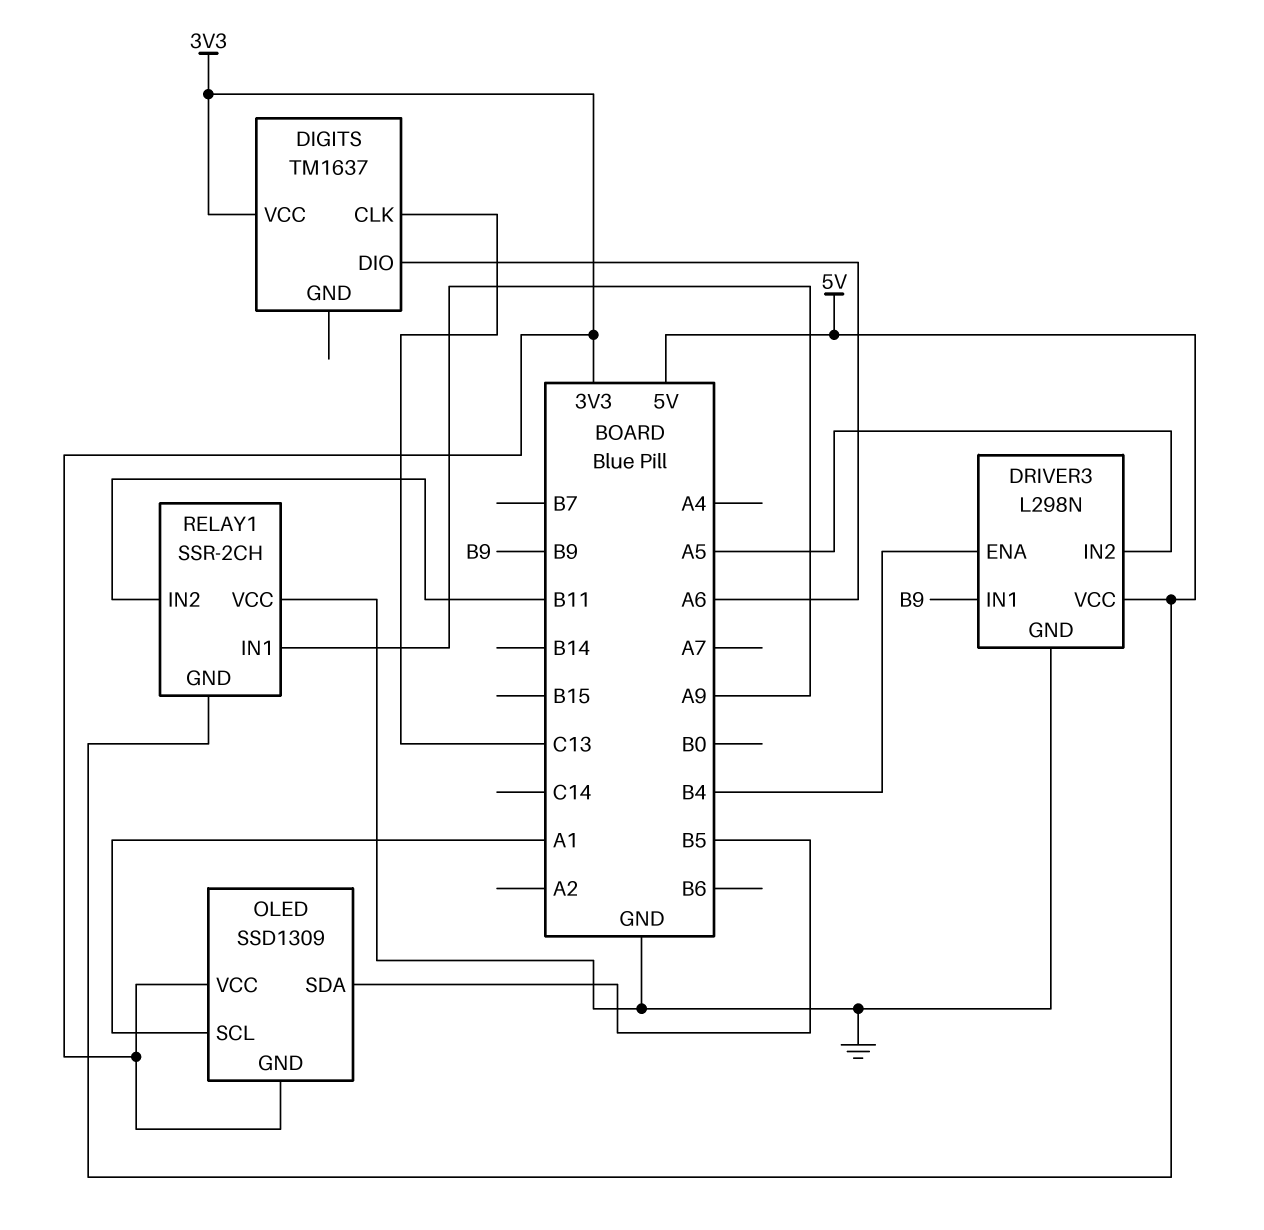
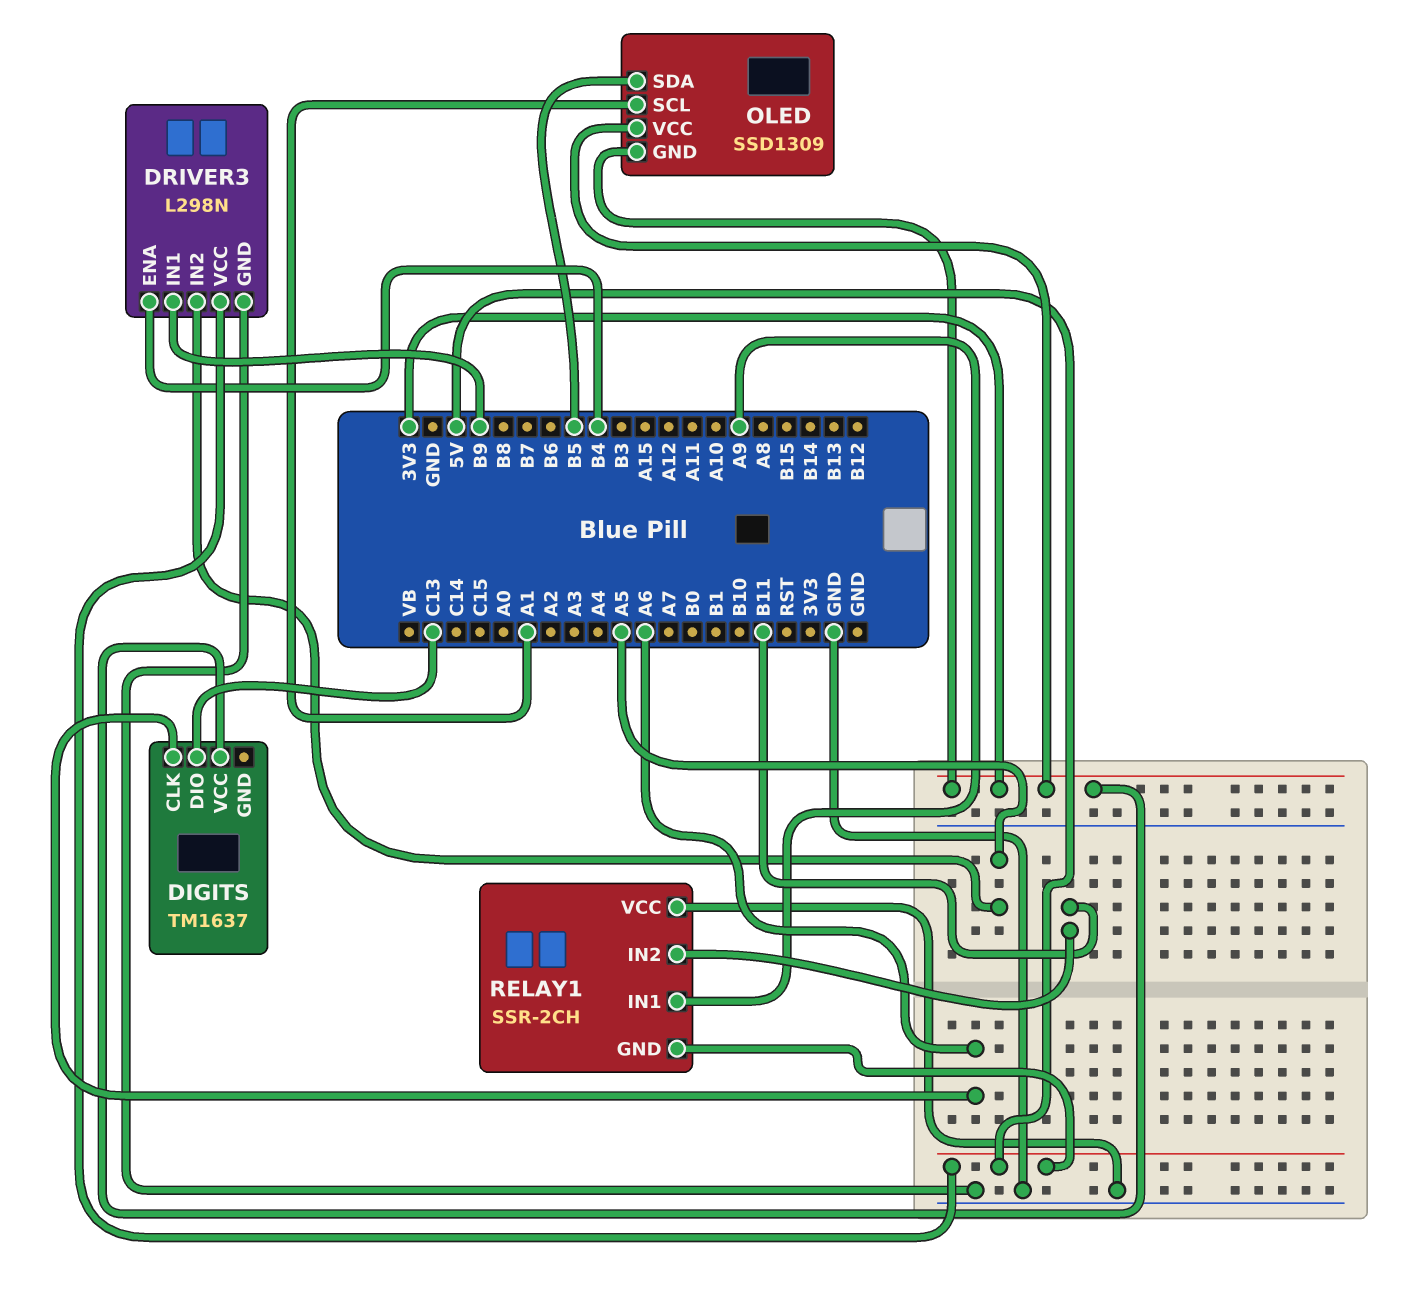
DIGITS pin CLK: C13 -> A6
DIGITS pin DIO: A6 -> C13

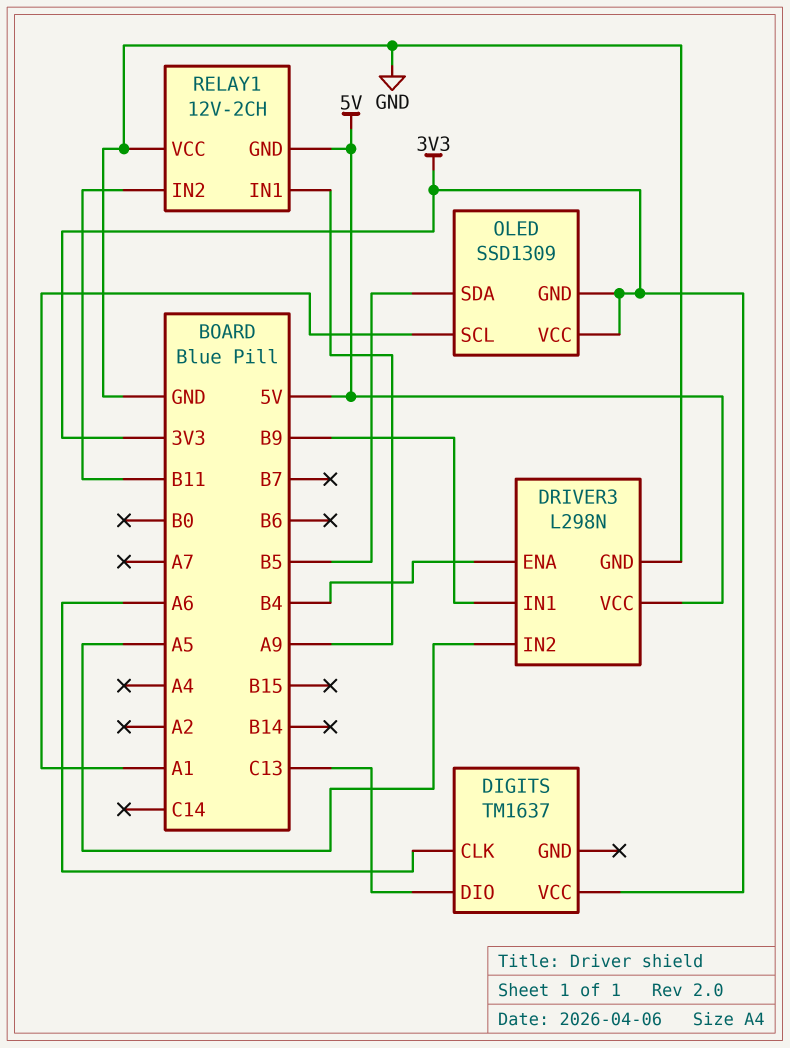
RELAY1: SSR-2CH -> 12V-2CH

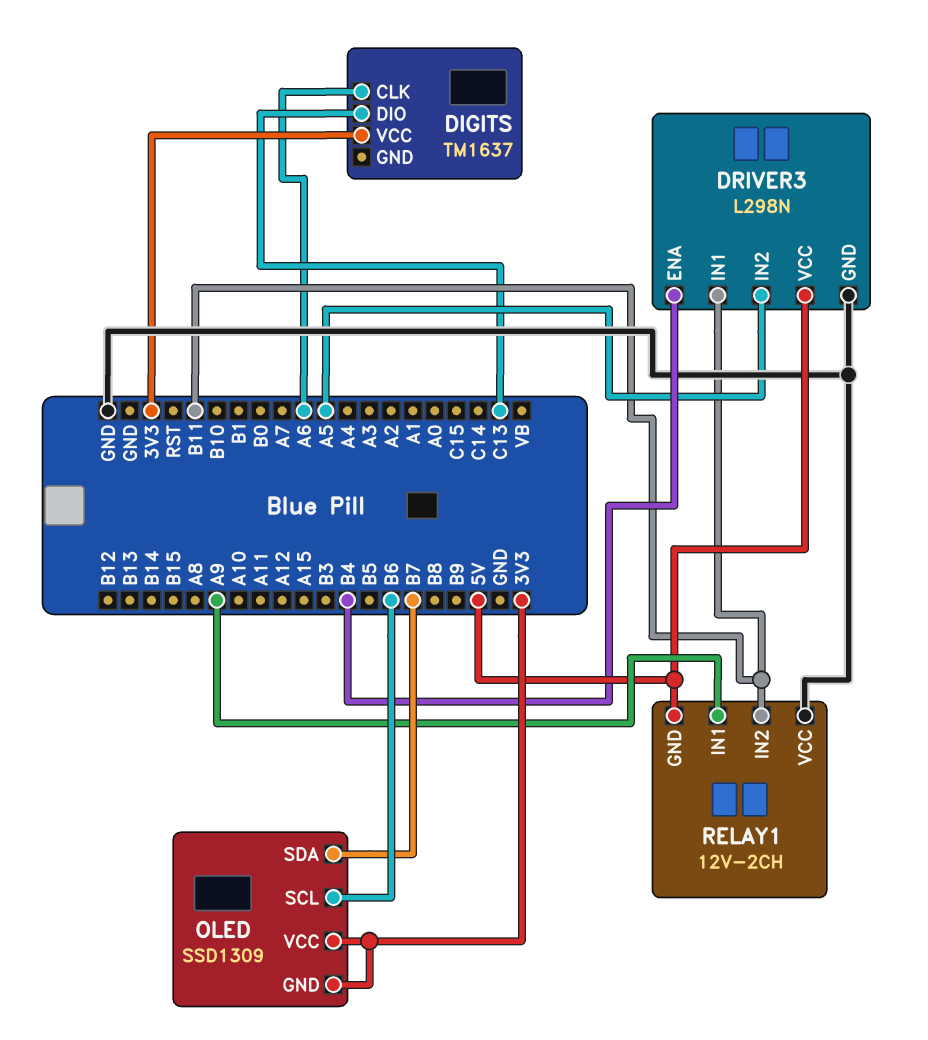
DRIVER3 pin IN1: B9 -> B11
OLED pin SCL: A1 -> B6
OLED pin SDA: B5 -> B7

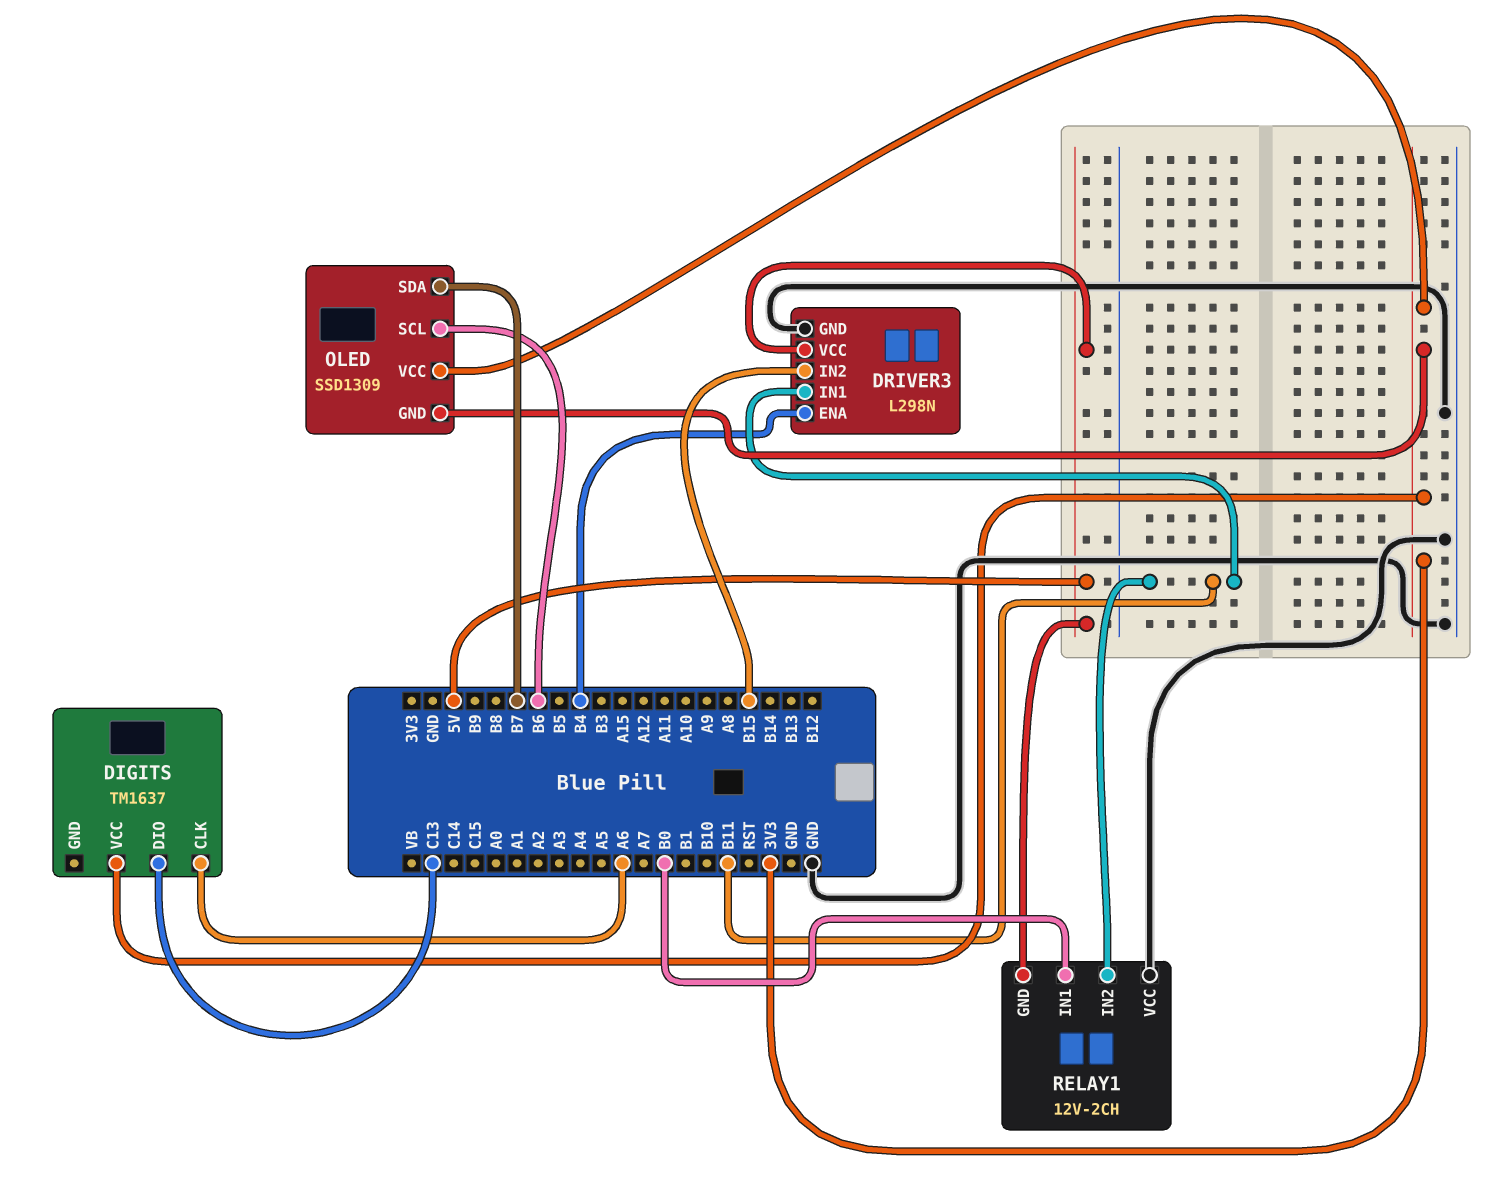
DRIVER3 pin IN2: A5 -> B15
RELAY1 pin IN1: A9 -> B0

